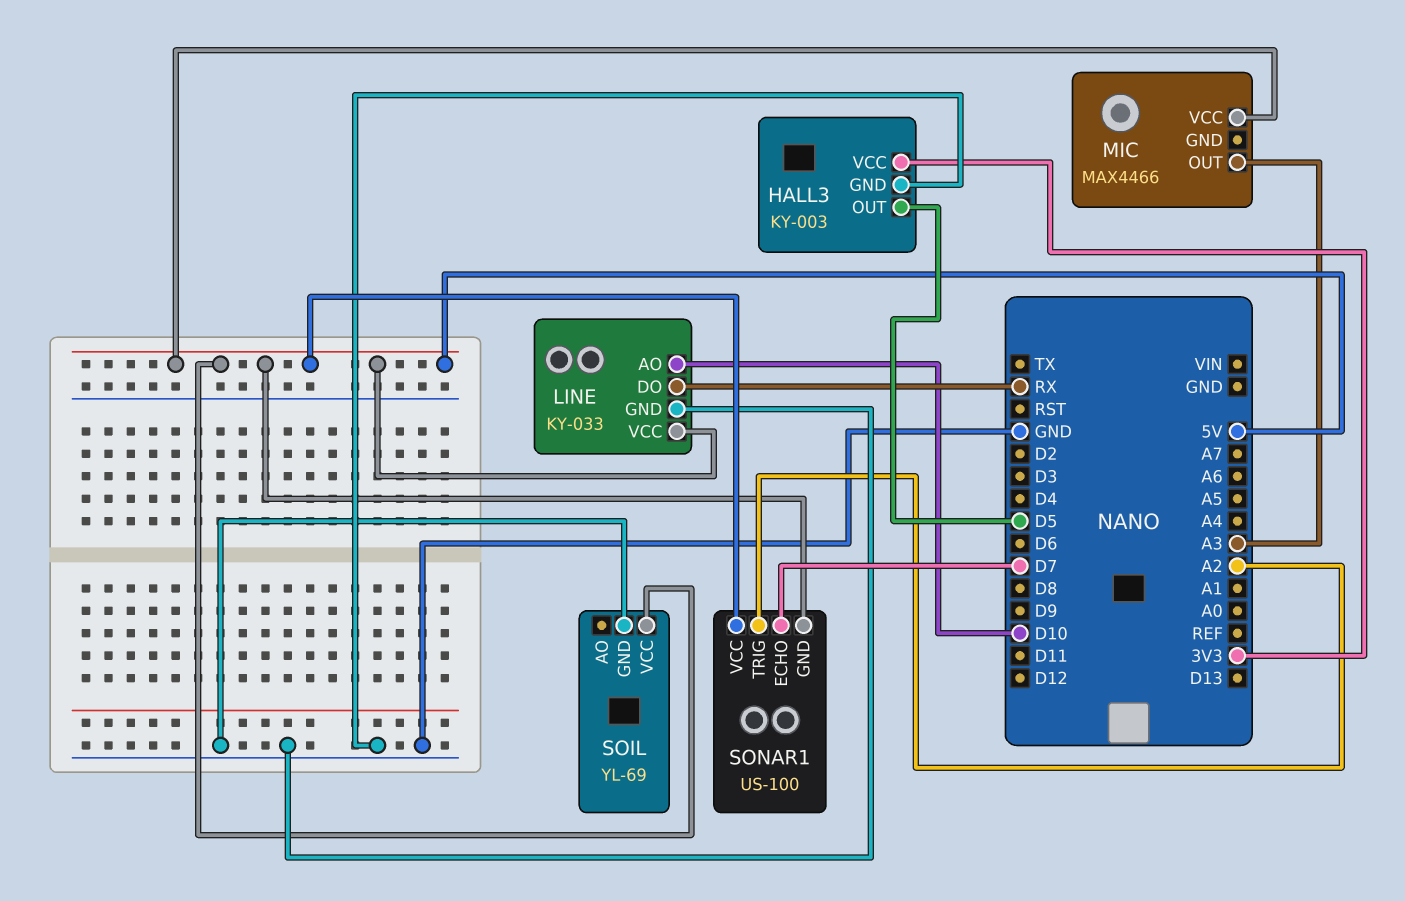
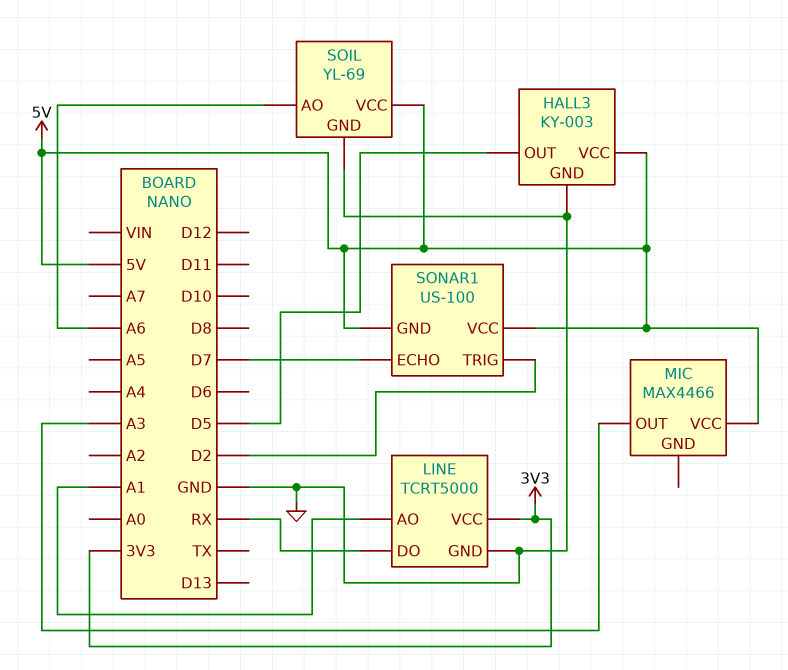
HALL3 pin VCC: 3V3 -> 5V
LINE: KY-033 -> TCRT5000
LINE pin AO: D10 -> A1
LINE pin VCC: 5V -> 3V3
SOIL pin AO: none -> A6
SONAR1 pin TRIG: A2 -> D2

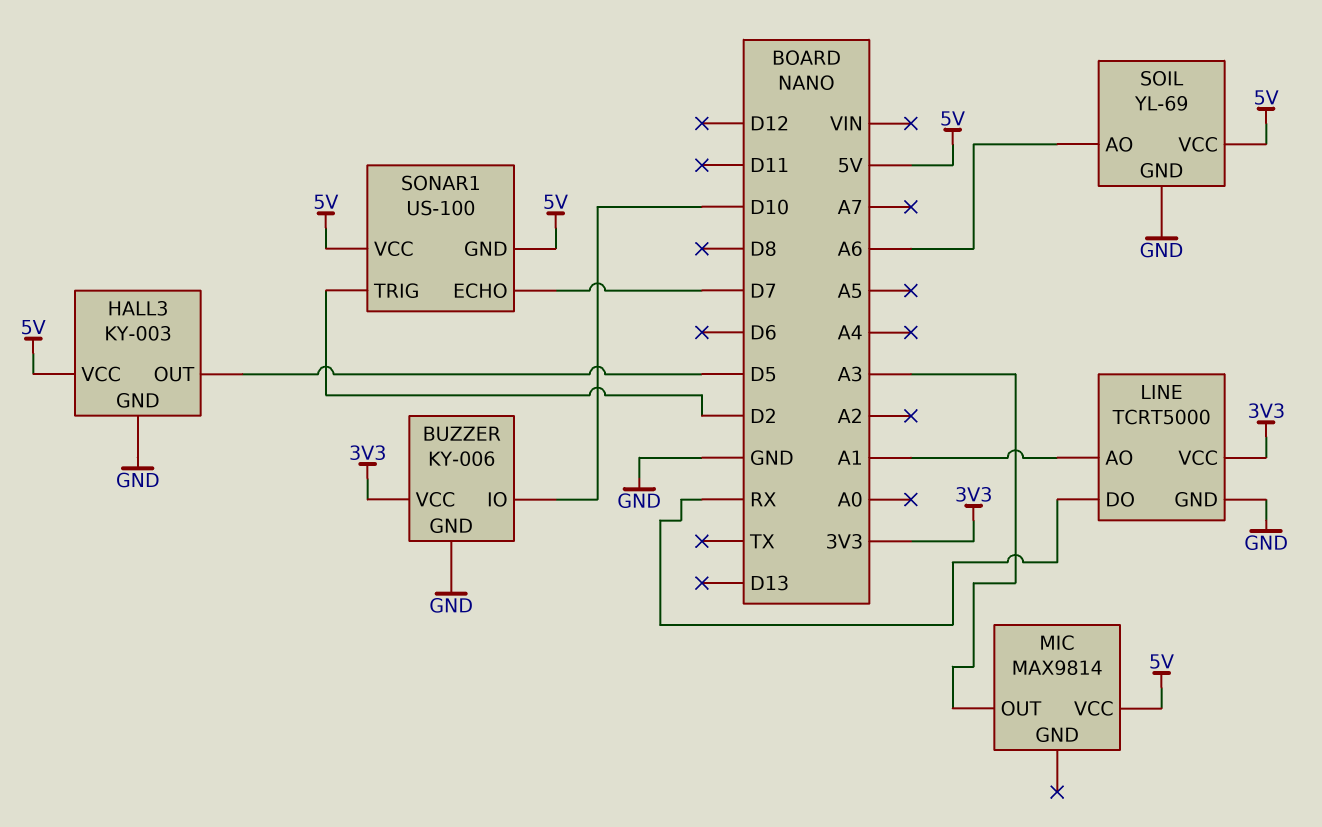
BUZZER: none -> KY-006
BUZZER pin GND: none -> GND
BUZZER pin IO: none -> D10
BUZZER pin VCC: none -> 3V3
MIC: MAX4466 -> MAX9814

